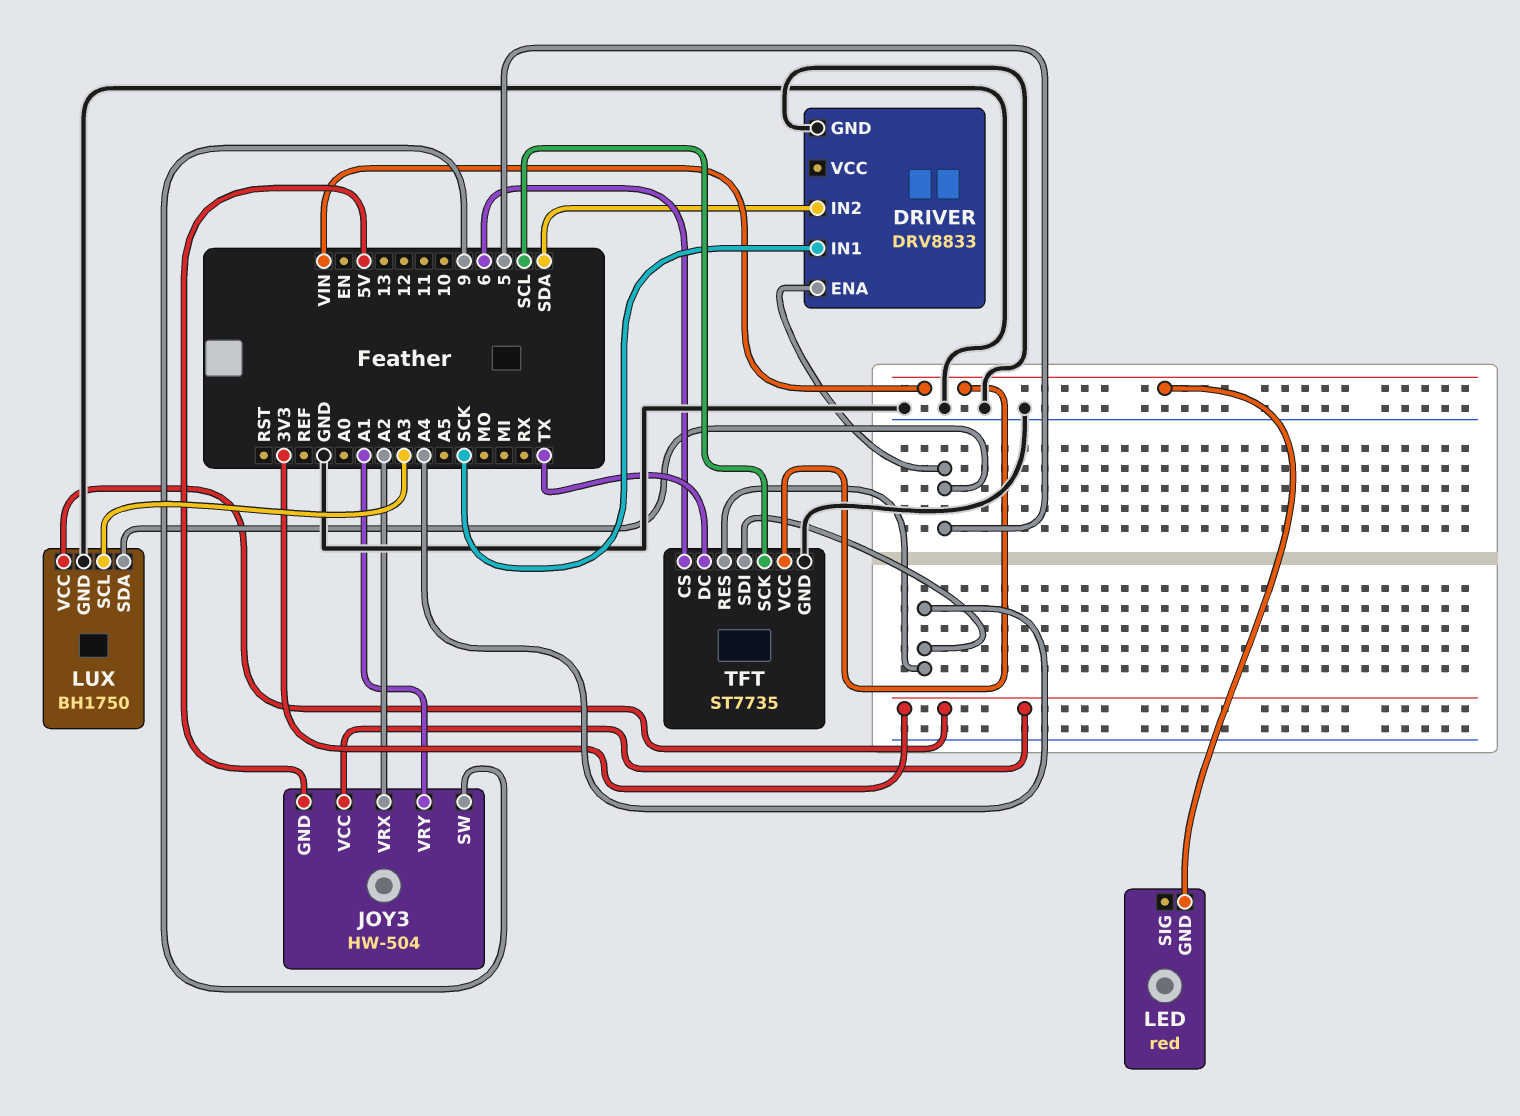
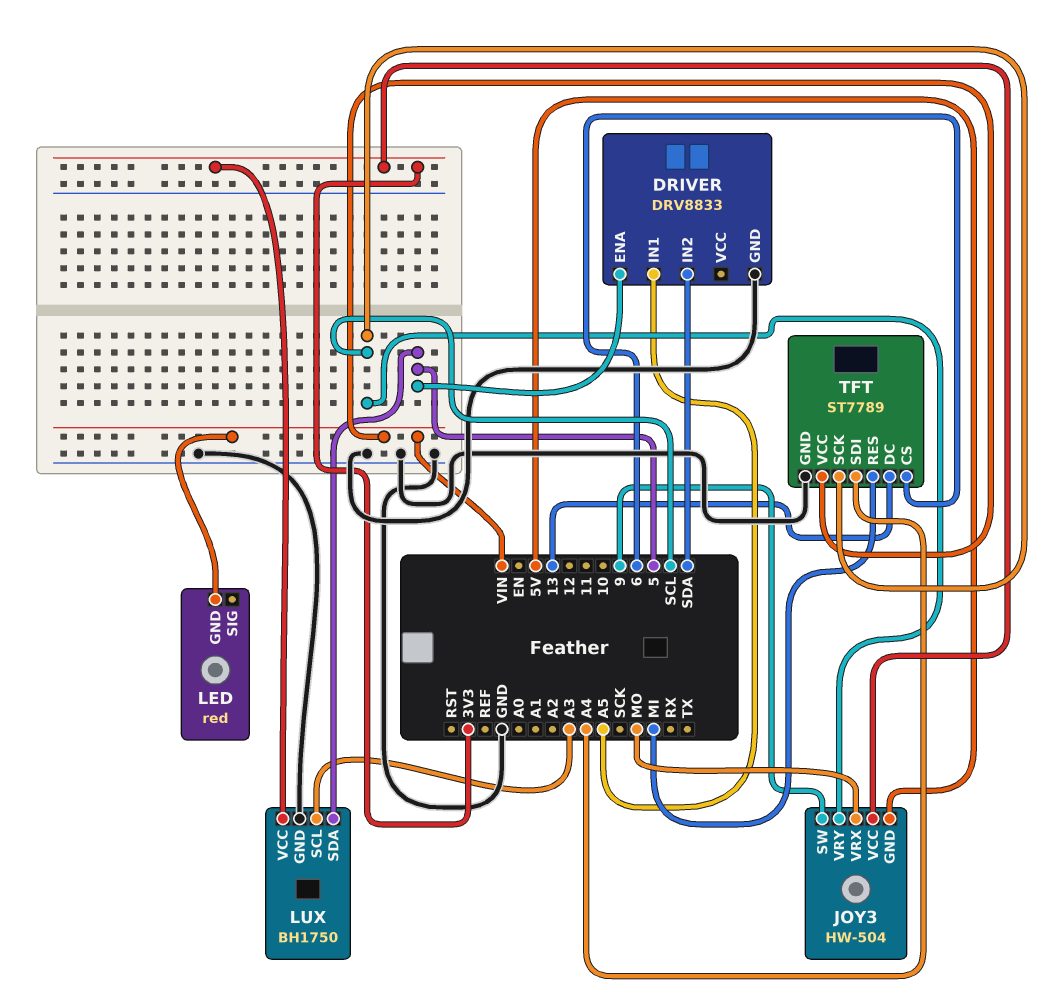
DRIVER pin IN1: SCK -> A5
JOY3 pin VRX: A2 -> MO
JOY3 pin VRY: A1 -> SCL
TFT: ST7735 -> ST7789
TFT pin DC: TX -> 13
TFT pin RES: A4 -> MI

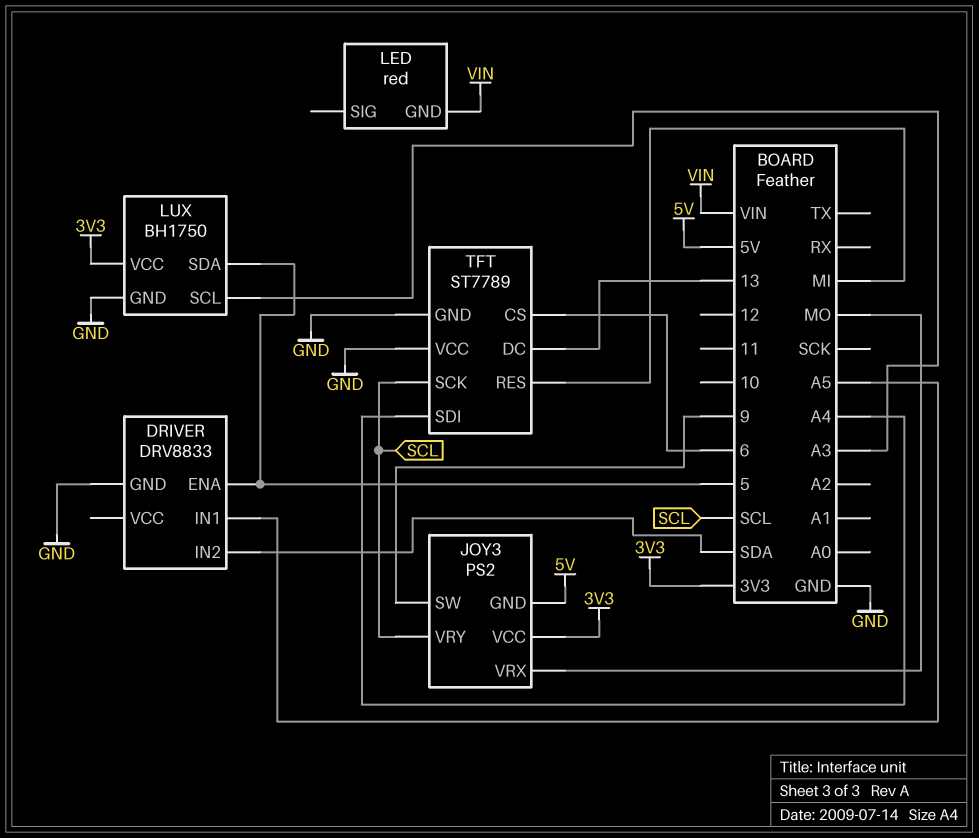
JOY3: HW-504 -> PS2
TFT pin VCC: VIN -> GND

